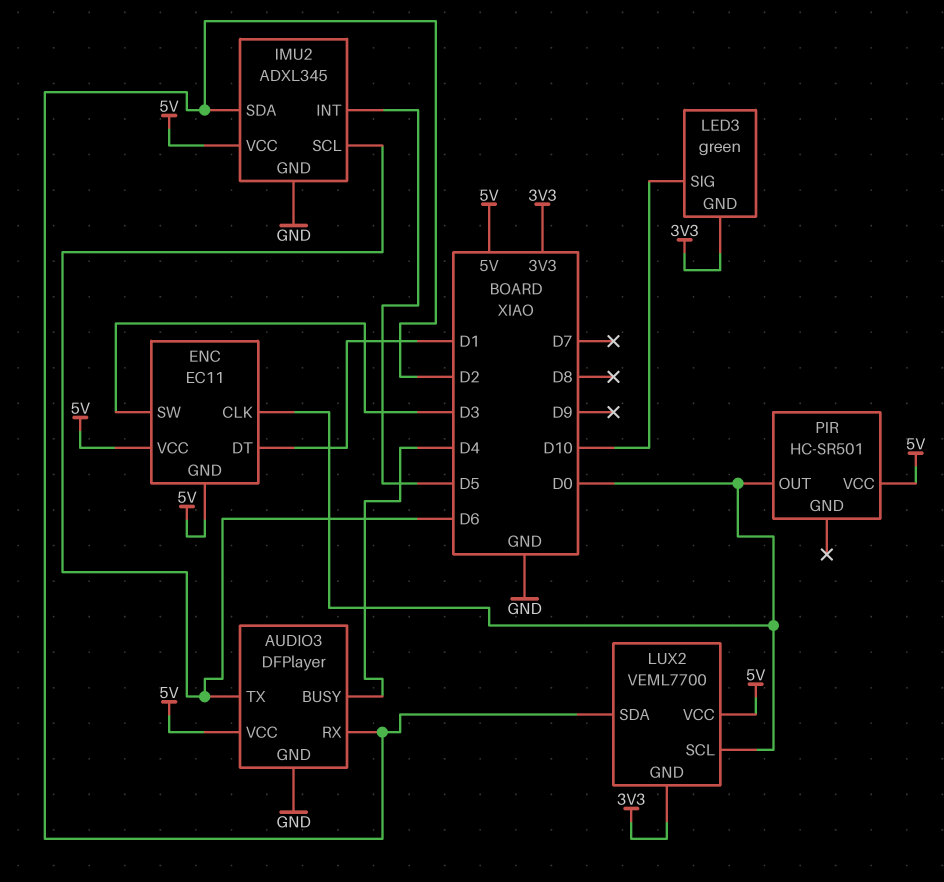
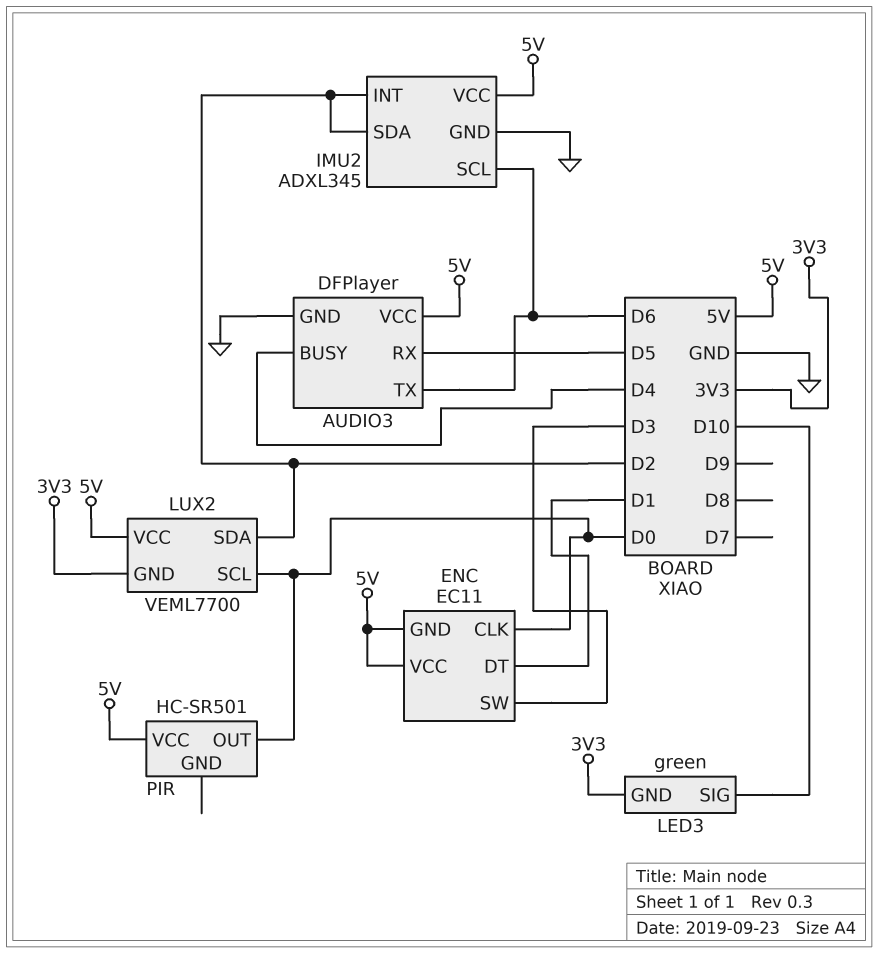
AUDIO3 pin RX: D2 -> D5
IMU2 pin INT: D5 -> D2

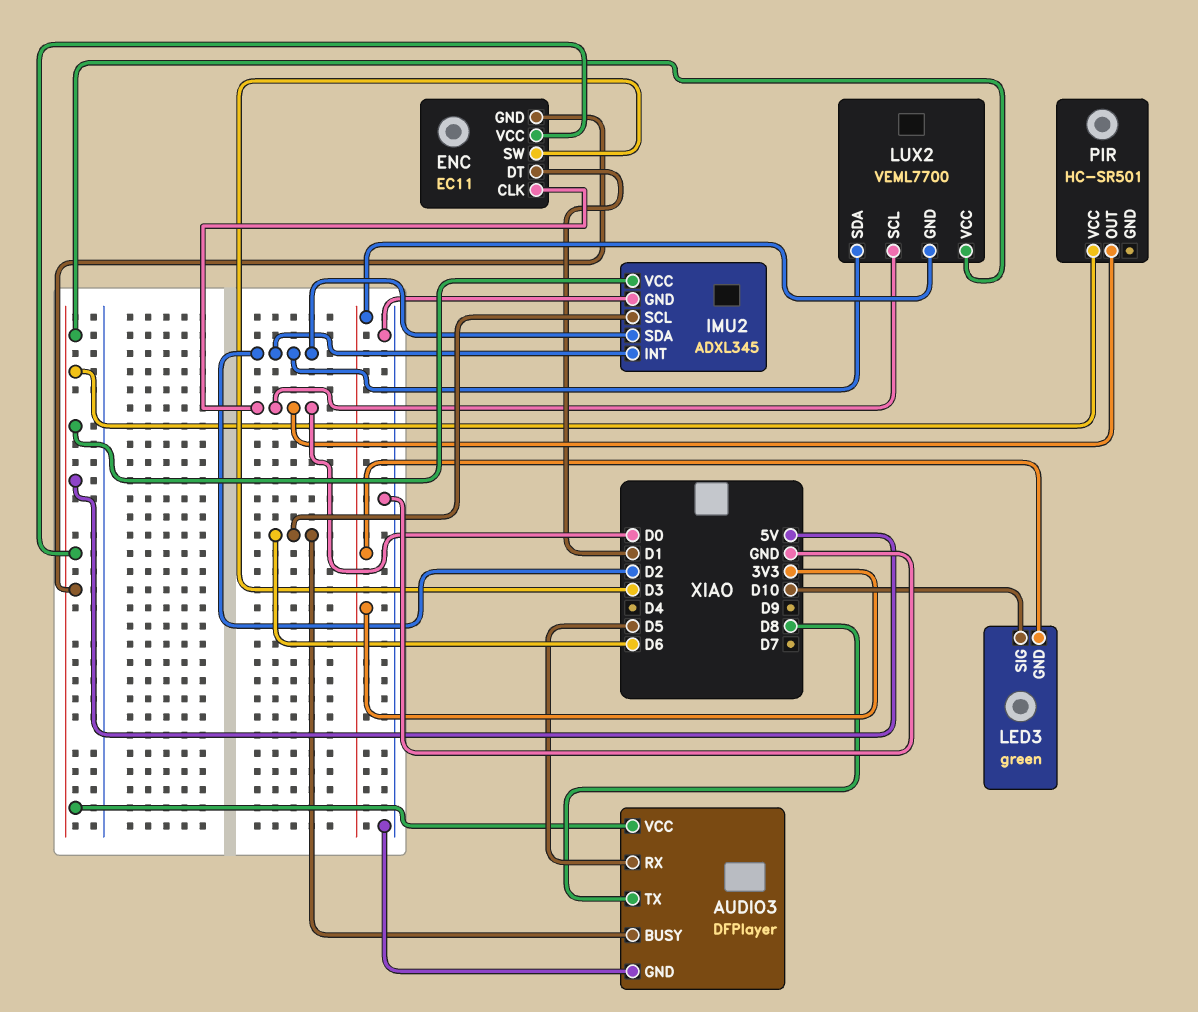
AUDIO3 pin BUSY: D4 -> D6
AUDIO3 pin TX: D6 -> D8

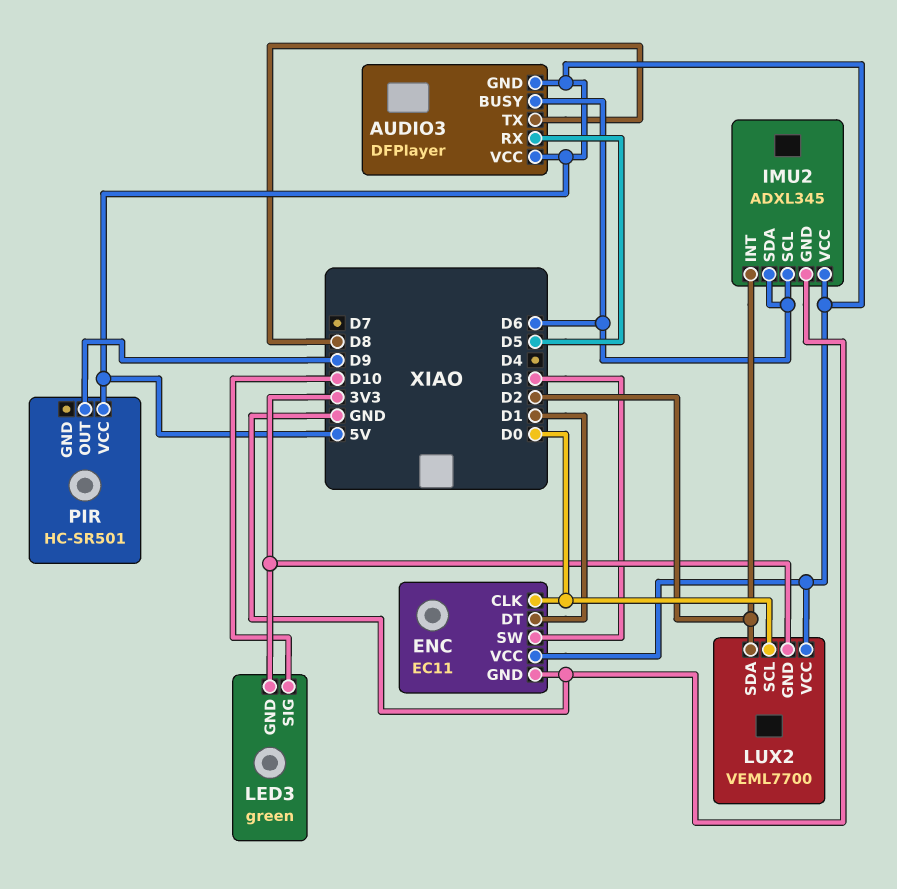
AUDIO3 pin GND: GND -> 5V
ENC pin GND: 5V -> GND
IMU2 pin SDA: D2 -> D6
PIR pin OUT: D0 -> D9

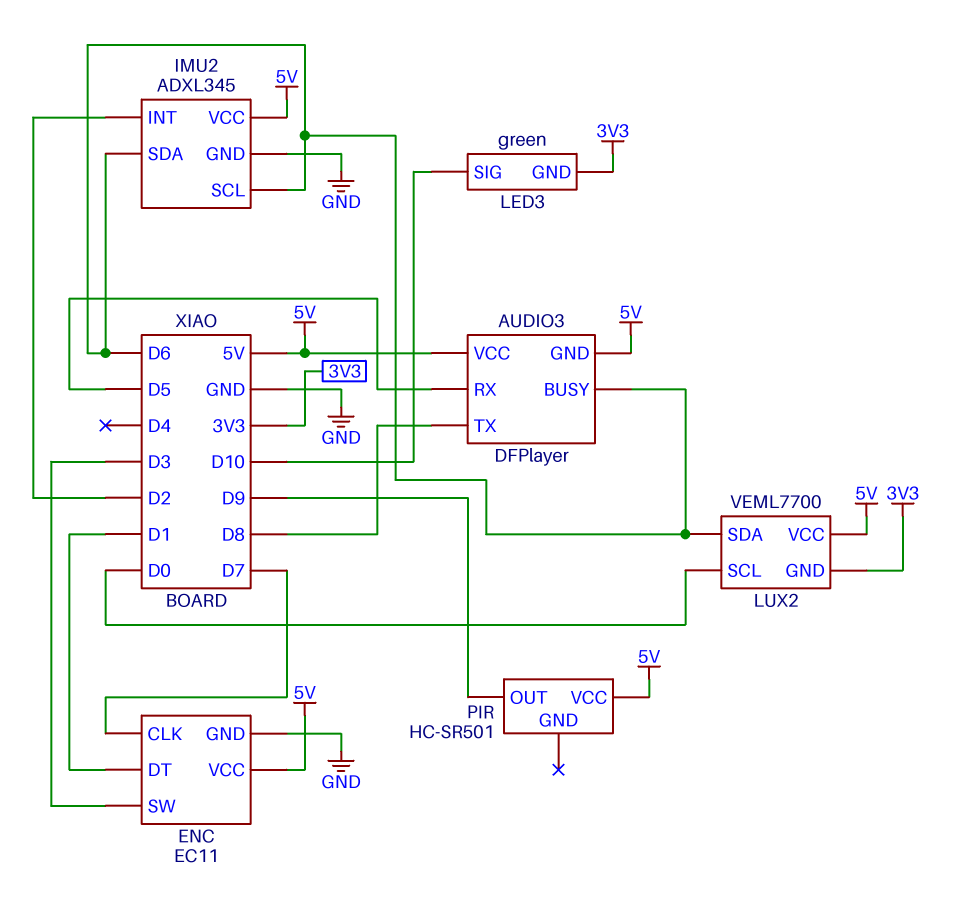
ENC pin CLK: D0 -> D7
LUX2 pin SDA: D2 -> D6

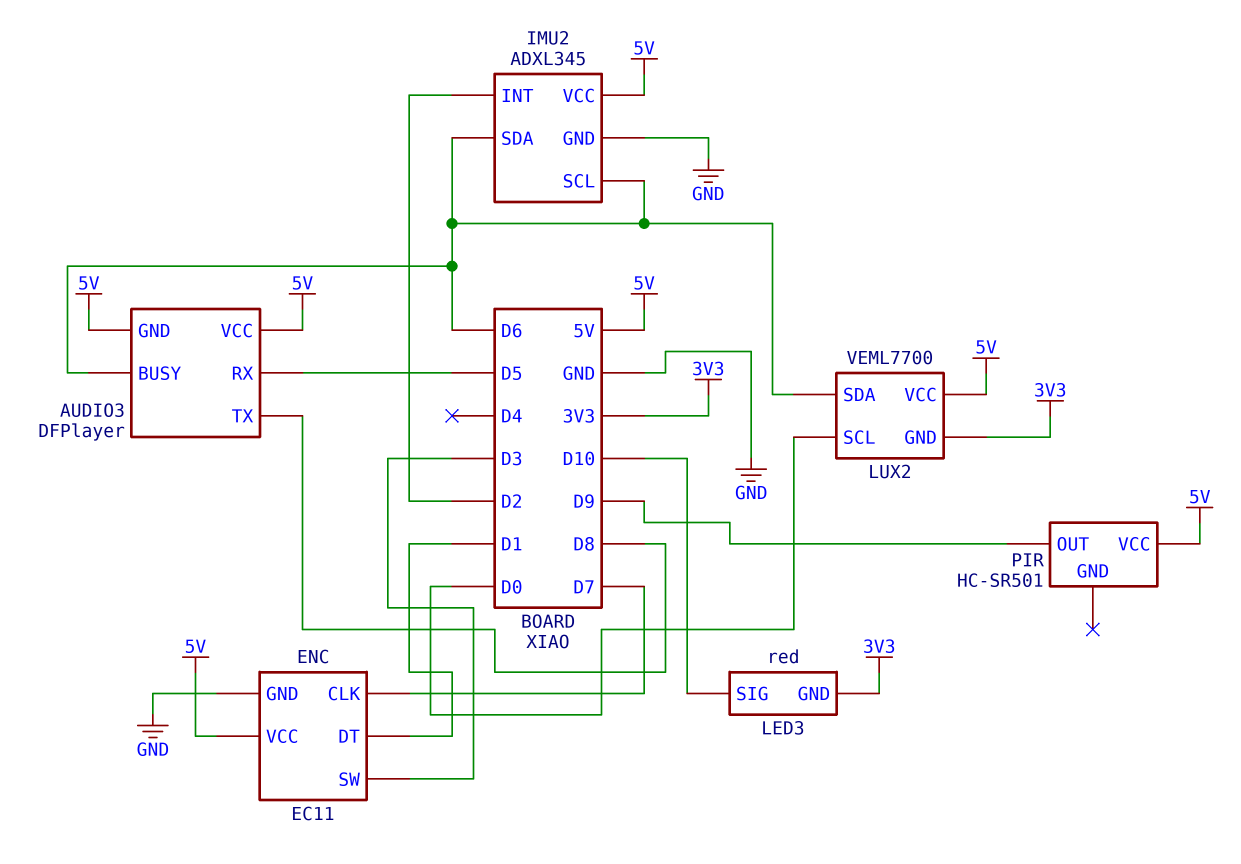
LED3: green -> red

